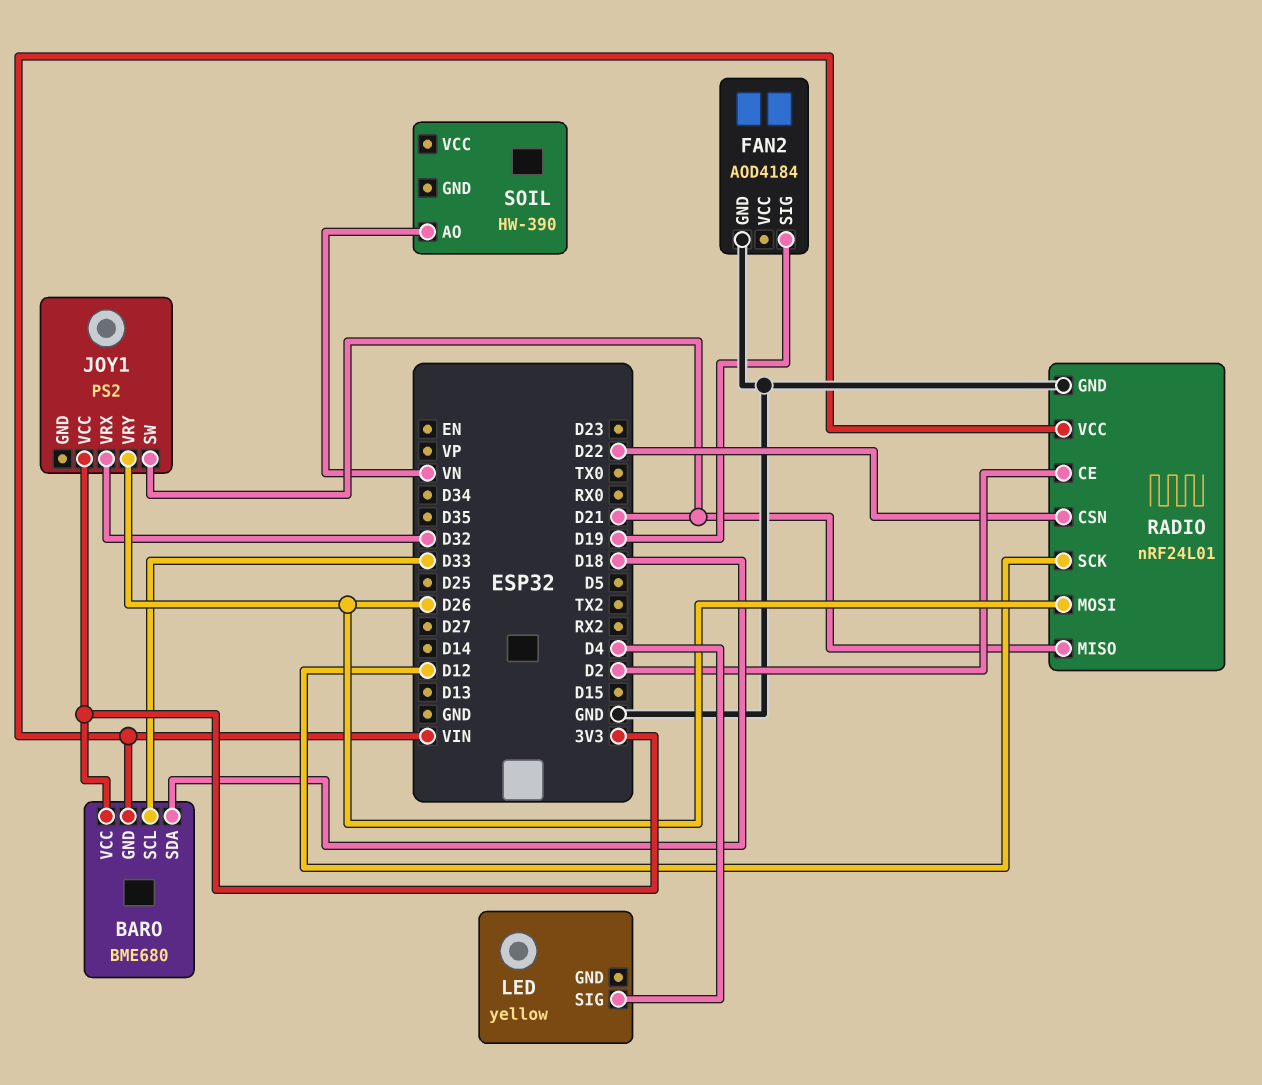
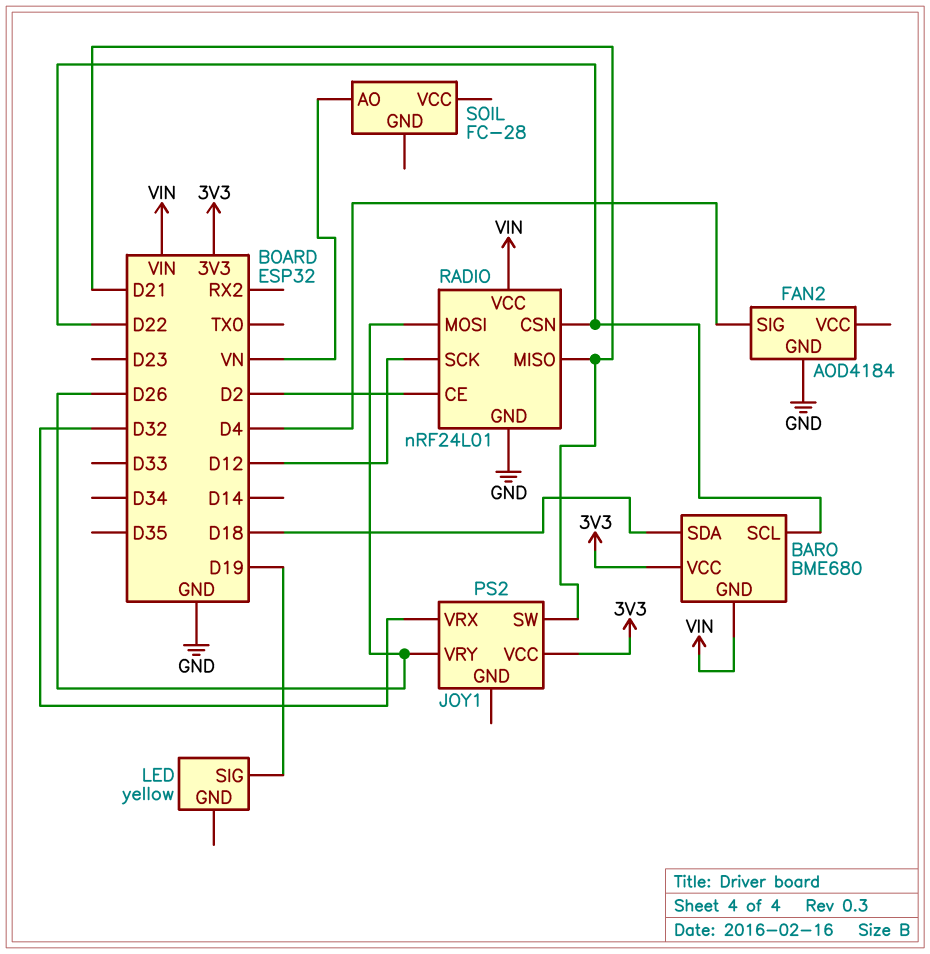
BARO pin SCL: D33 -> D22
FAN2 pin SIG: D19 -> D4
LED pin SIG: D4 -> D19
SOIL: HW-390 -> FC-28

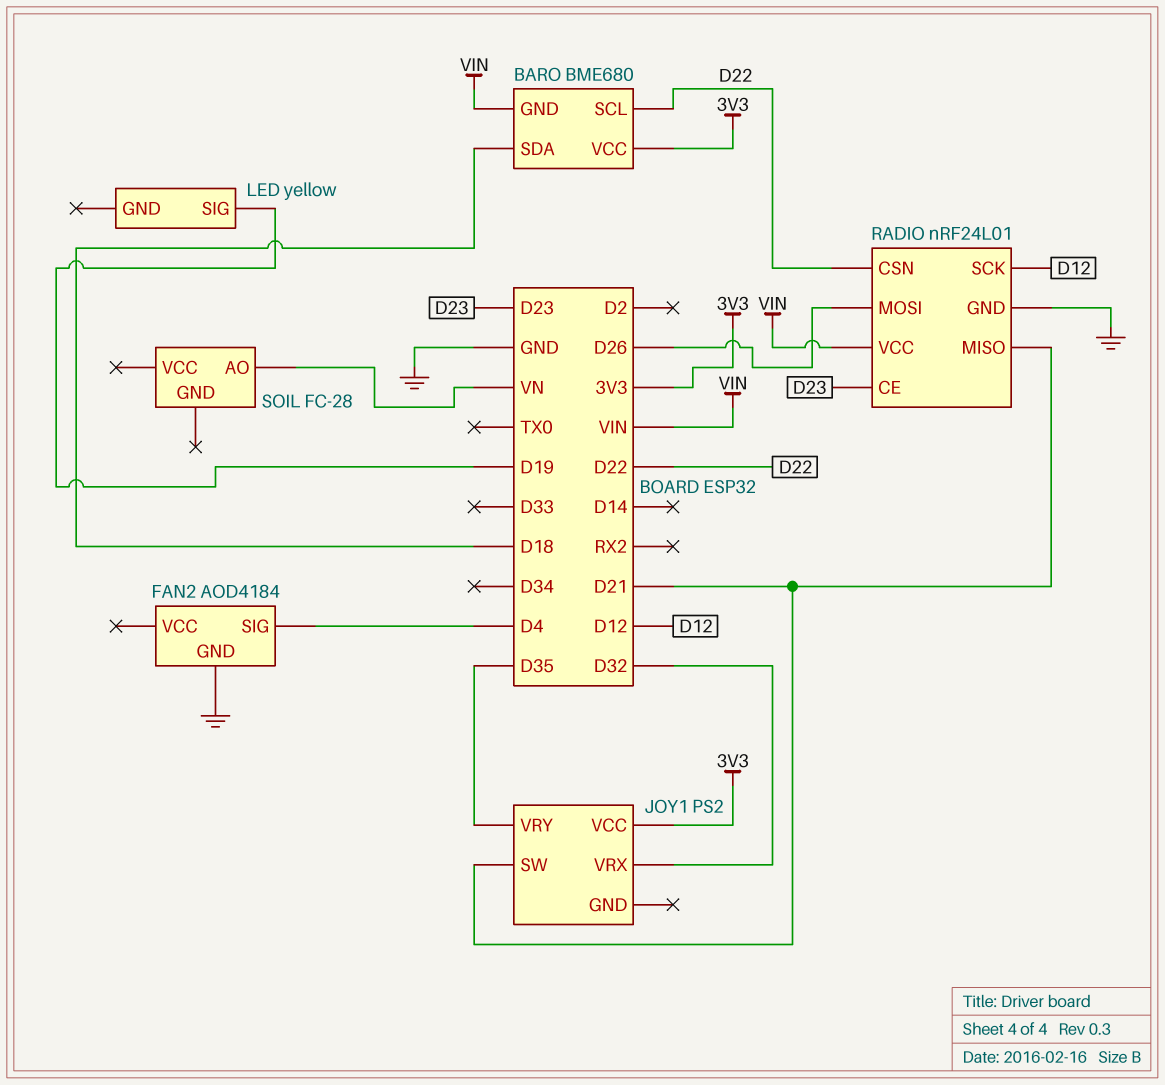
JOY1 pin VRY: D26 -> D35
RADIO pin CE: D2 -> D23

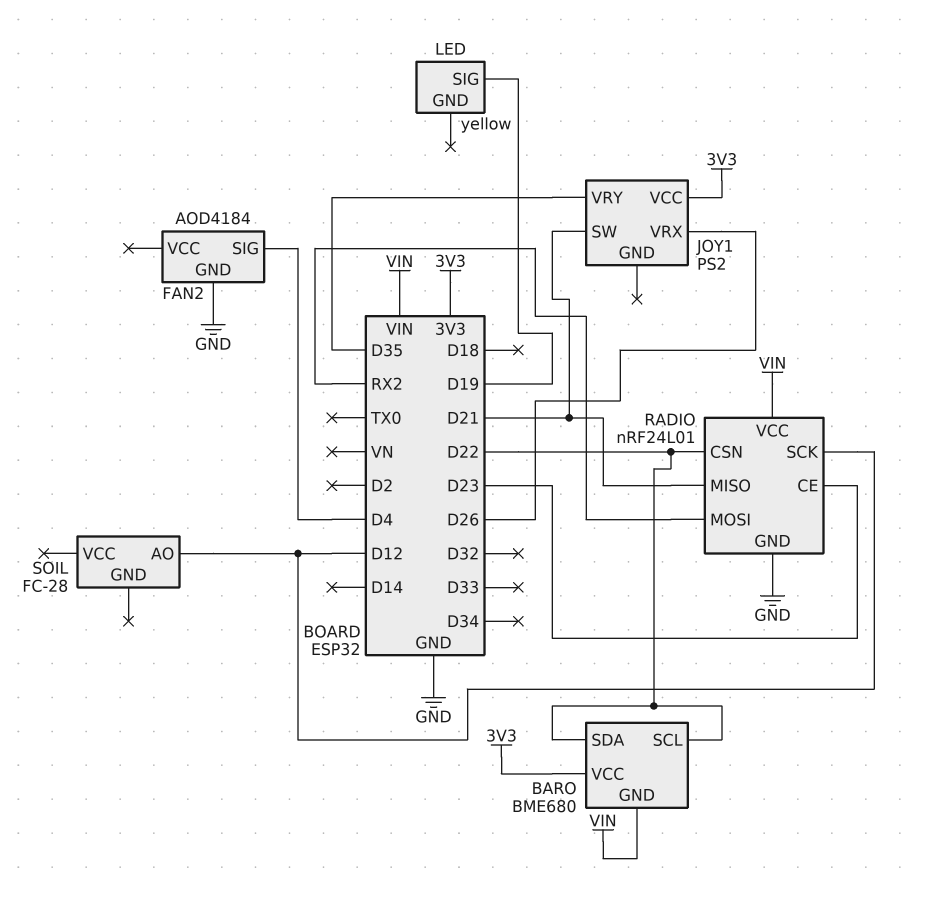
BARO pin SDA: D18 -> D22
JOY1 pin VRX: D32 -> D26
RADIO pin MOSI: D26 -> RX2
SOIL pin AO: VN -> D12

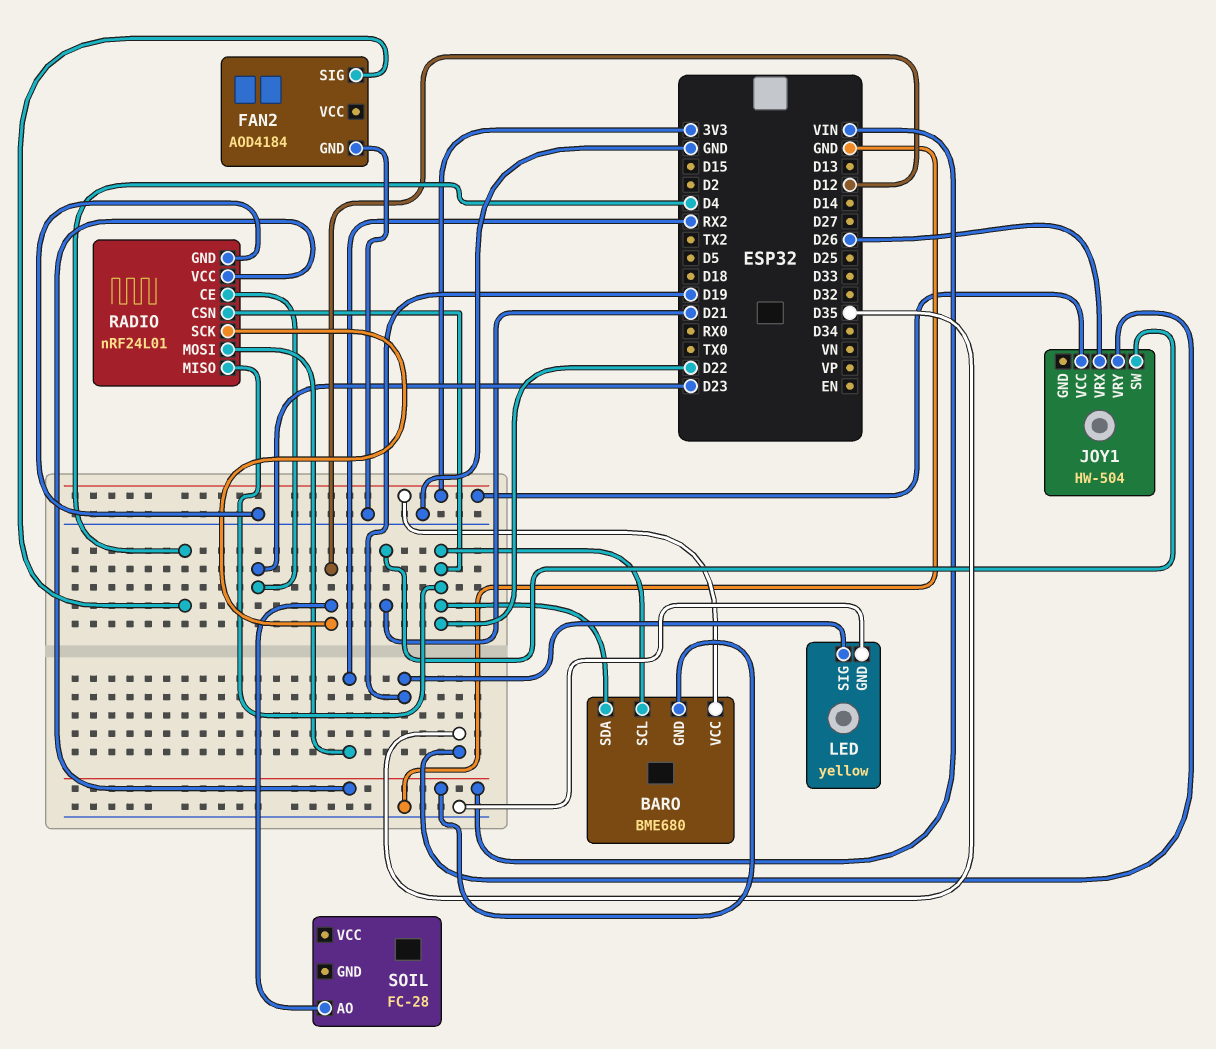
JOY1: PS2 -> HW-504
LED pin GND: none -> GND
RADIO pin MISO: D21 -> D22

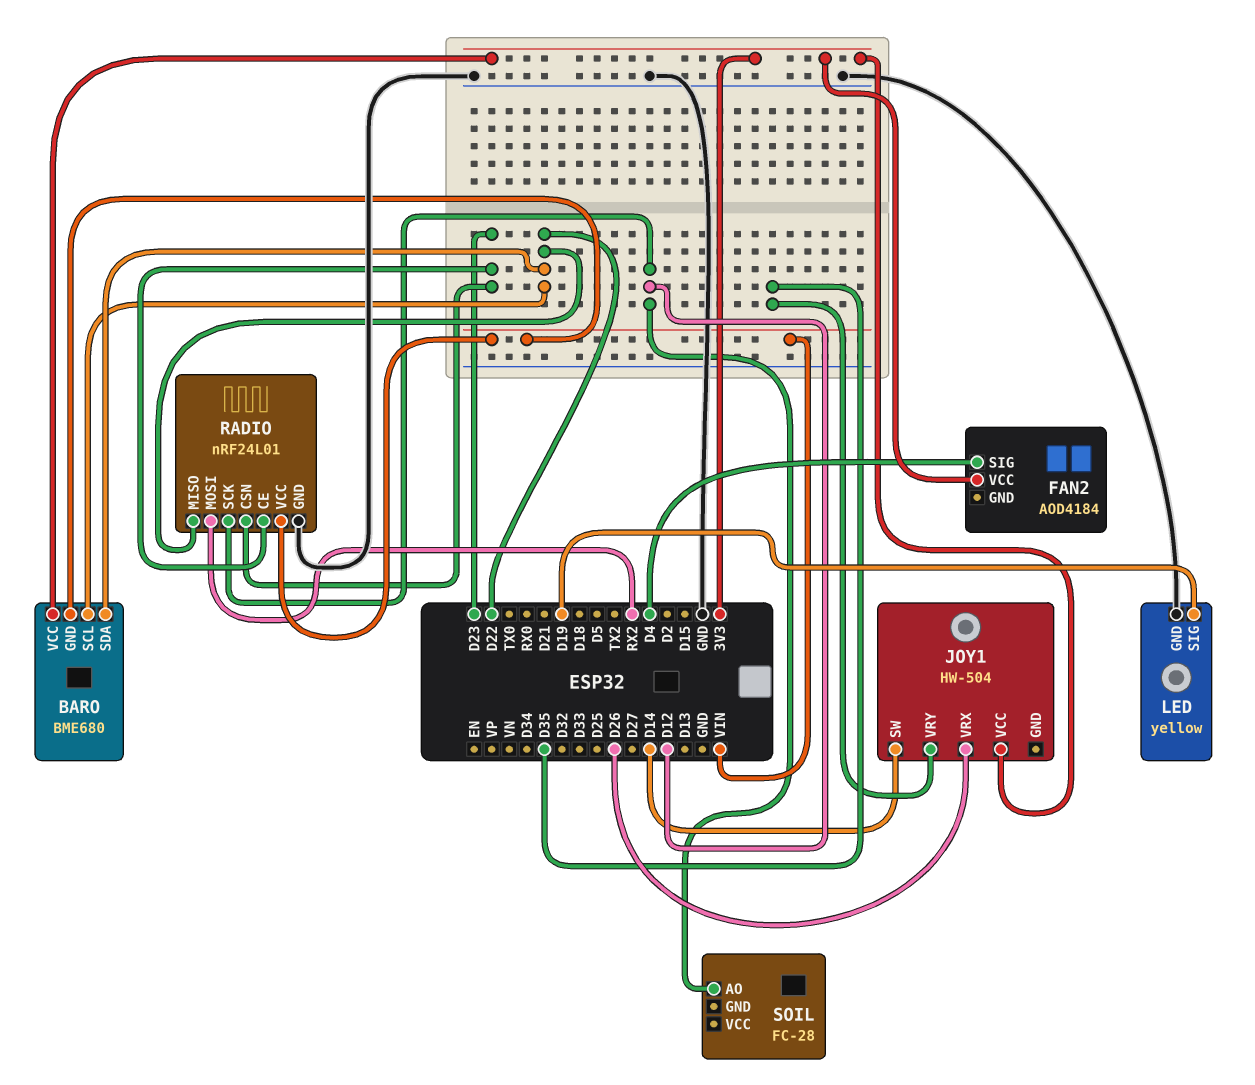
FAN2 pin GND: GND -> none
FAN2 pin VCC: none -> 3V3
JOY1 pin SW: D21 -> D14
RADIO pin CSN: D22 -> D23

